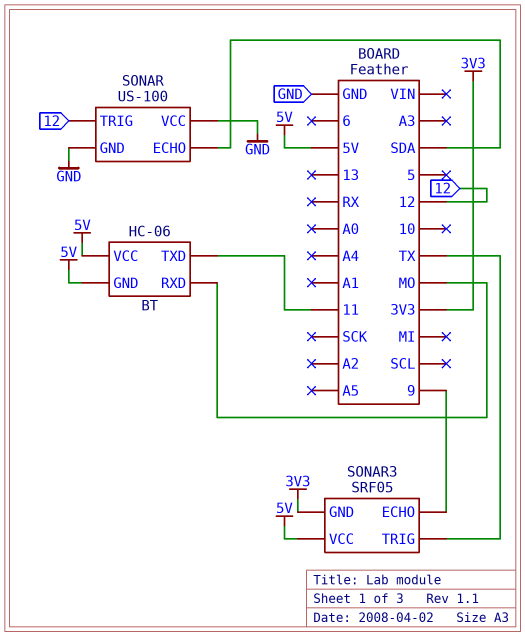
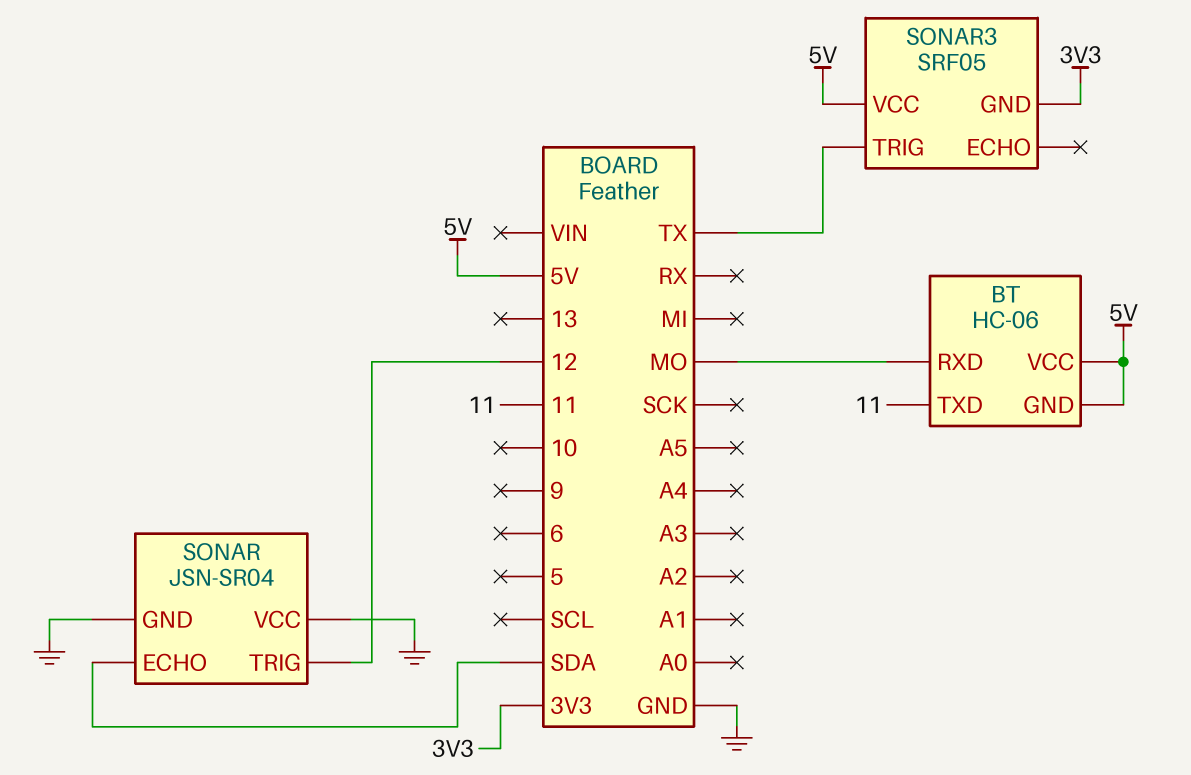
SONAR: US-100 -> JSN-SR04
SONAR3 pin ECHO: 9 -> none

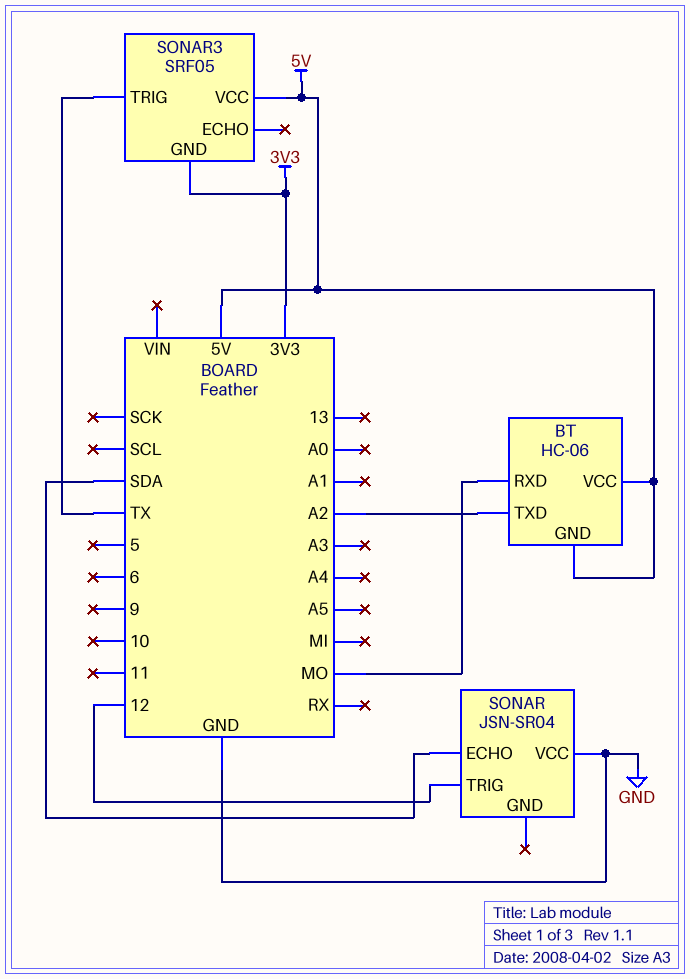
BT pin TXD: 11 -> A2
SONAR pin GND: GND -> none

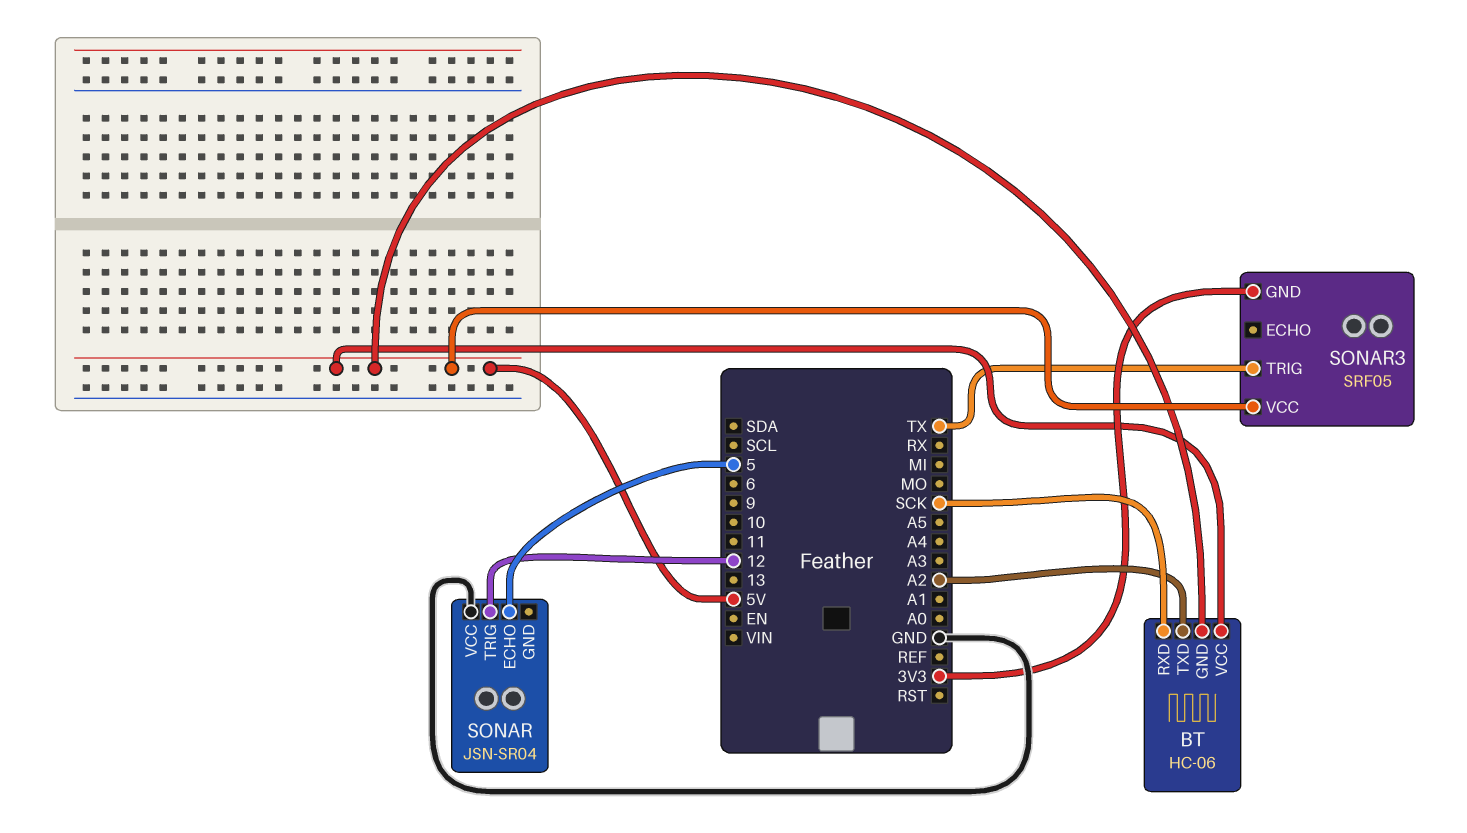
BT pin RXD: MO -> SCK
SONAR pin ECHO: SDA -> 5

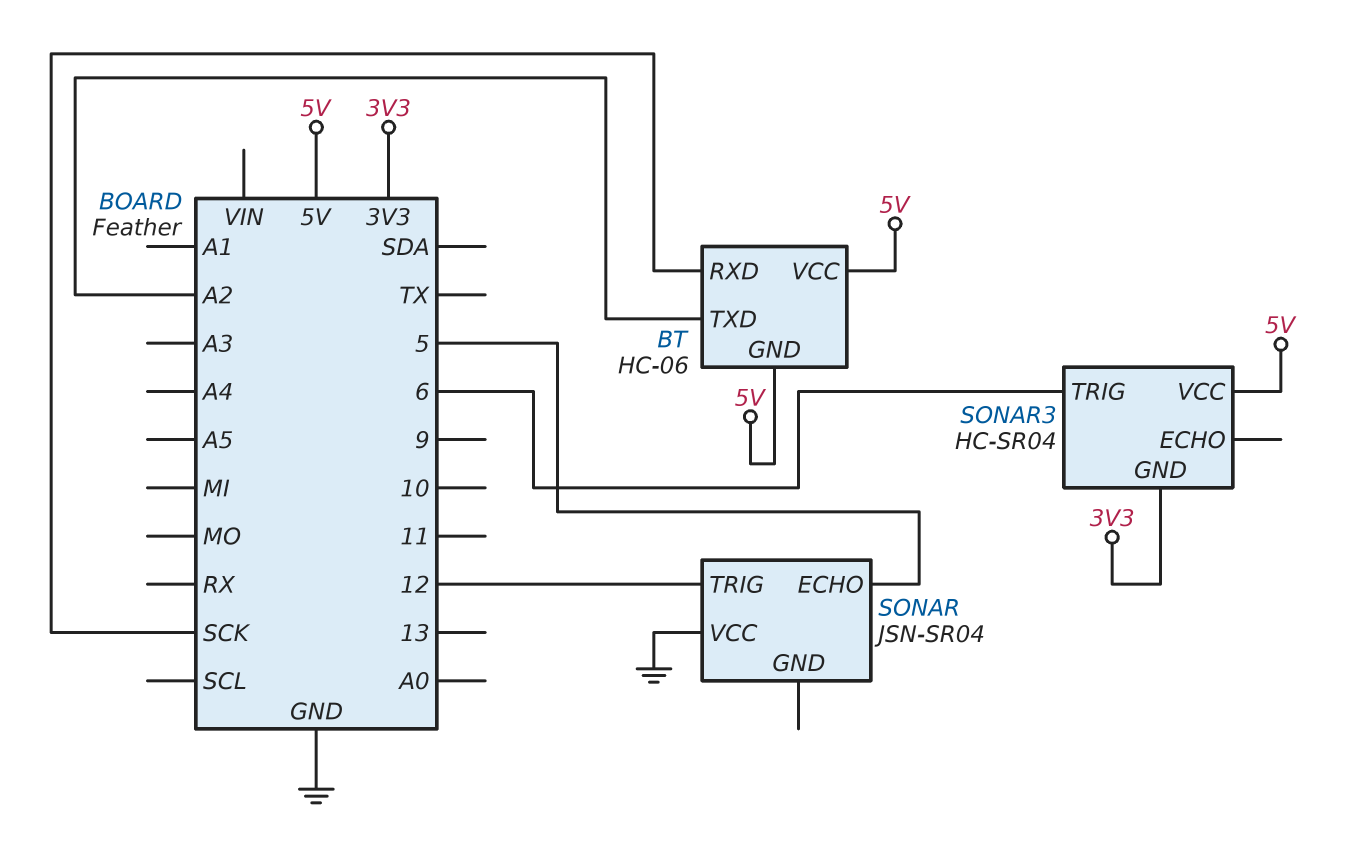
SONAR3: SRF05 -> HC-SR04
SONAR3 pin TRIG: TX -> 6

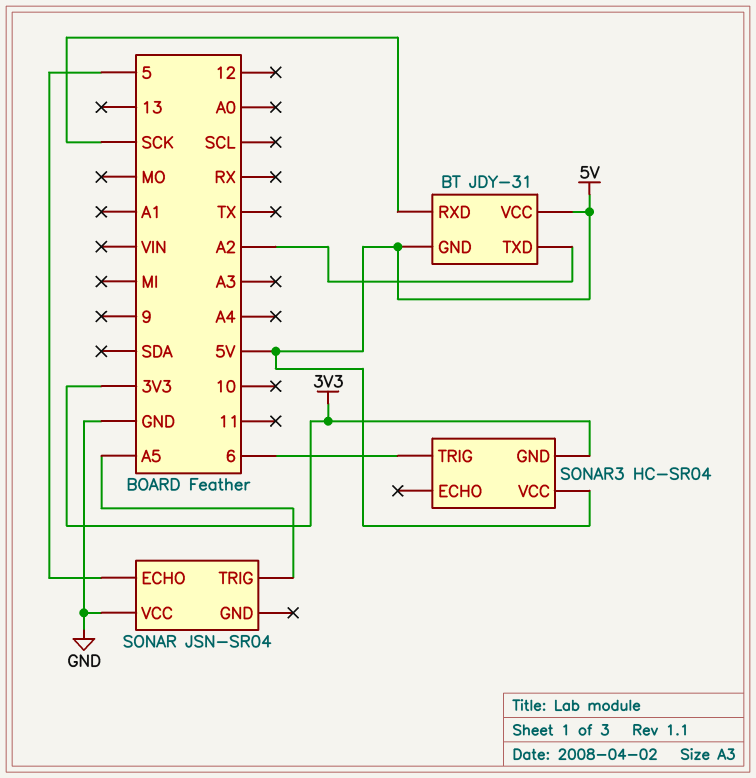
BT: HC-06 -> JDY-31
SONAR pin TRIG: 12 -> A5

